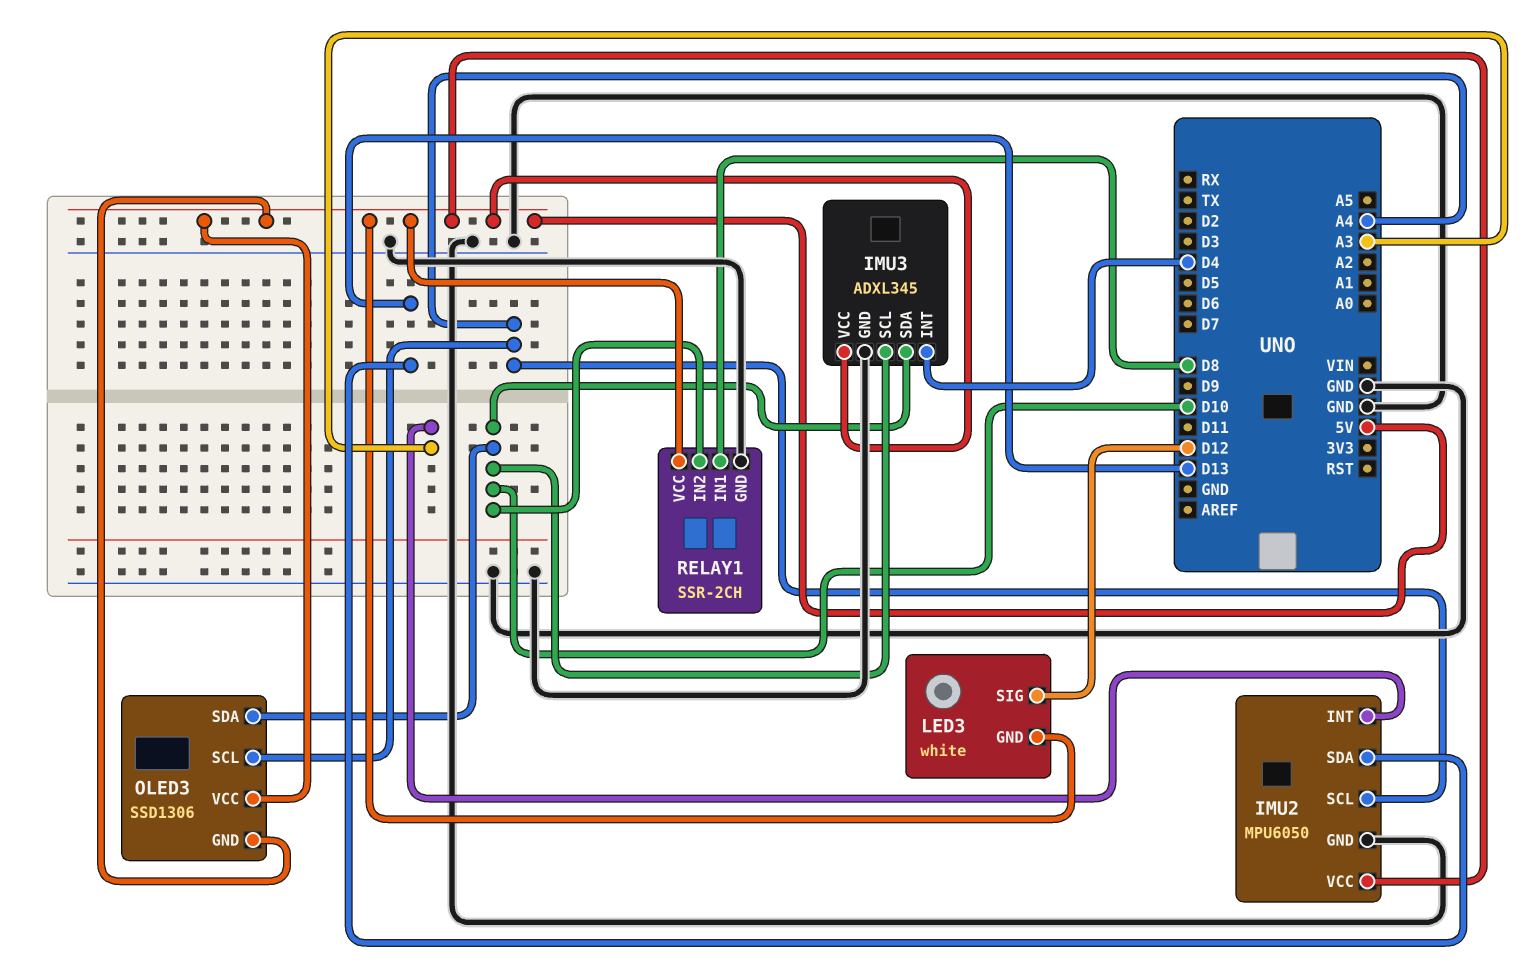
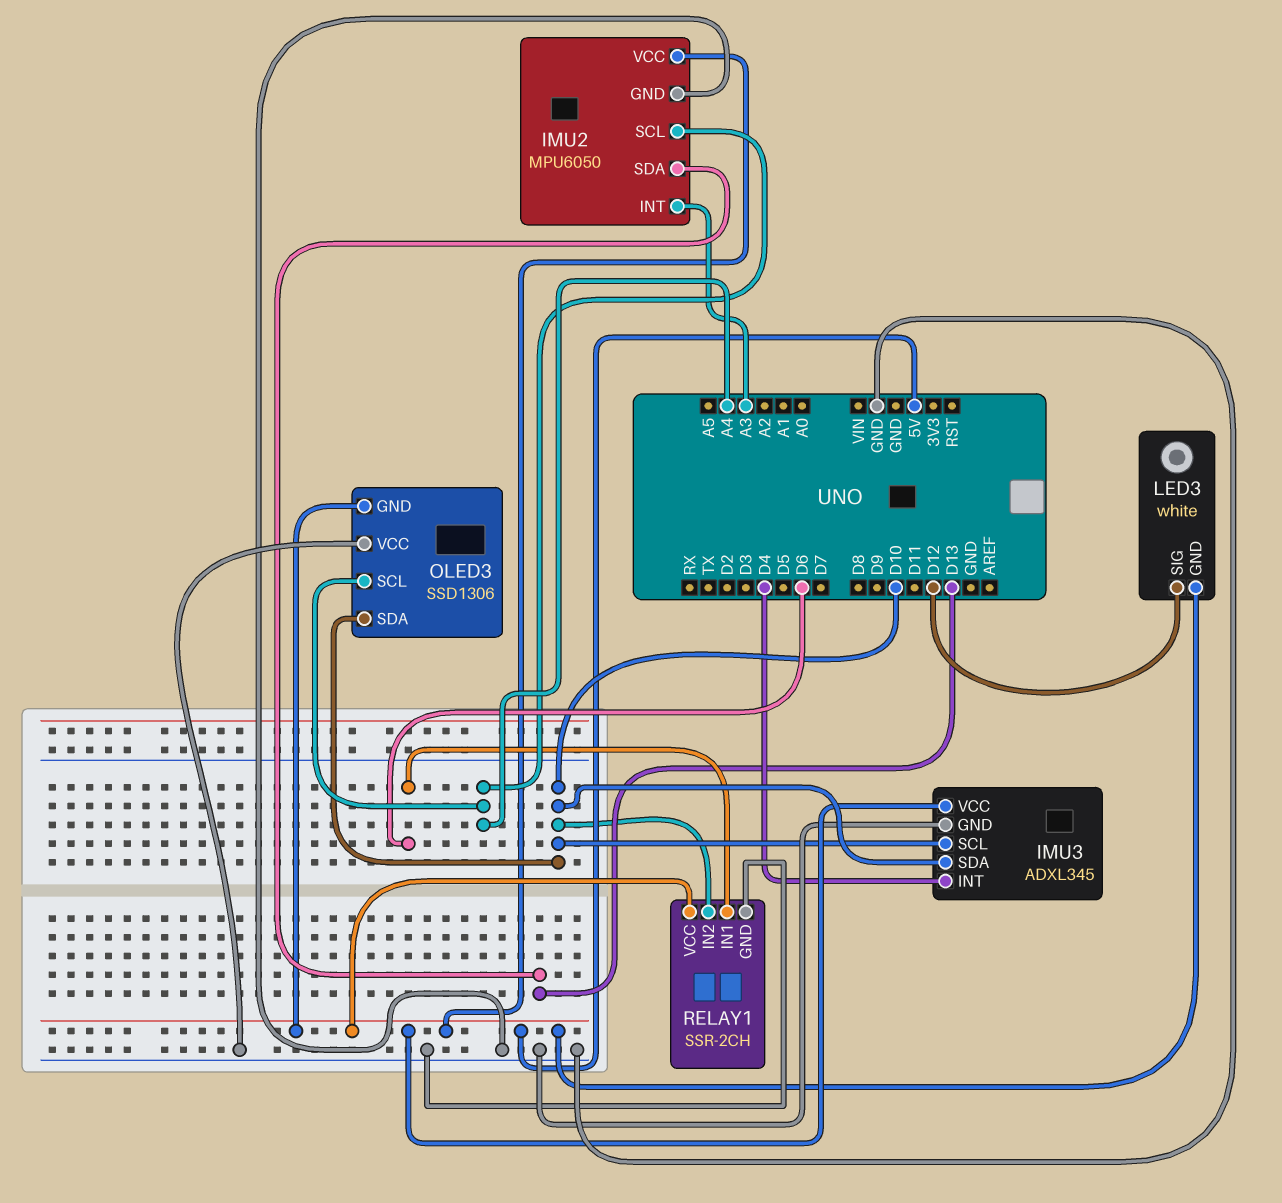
OLED3 pin VCC: 5V -> GND
RELAY1 pin IN1: D8 -> D6

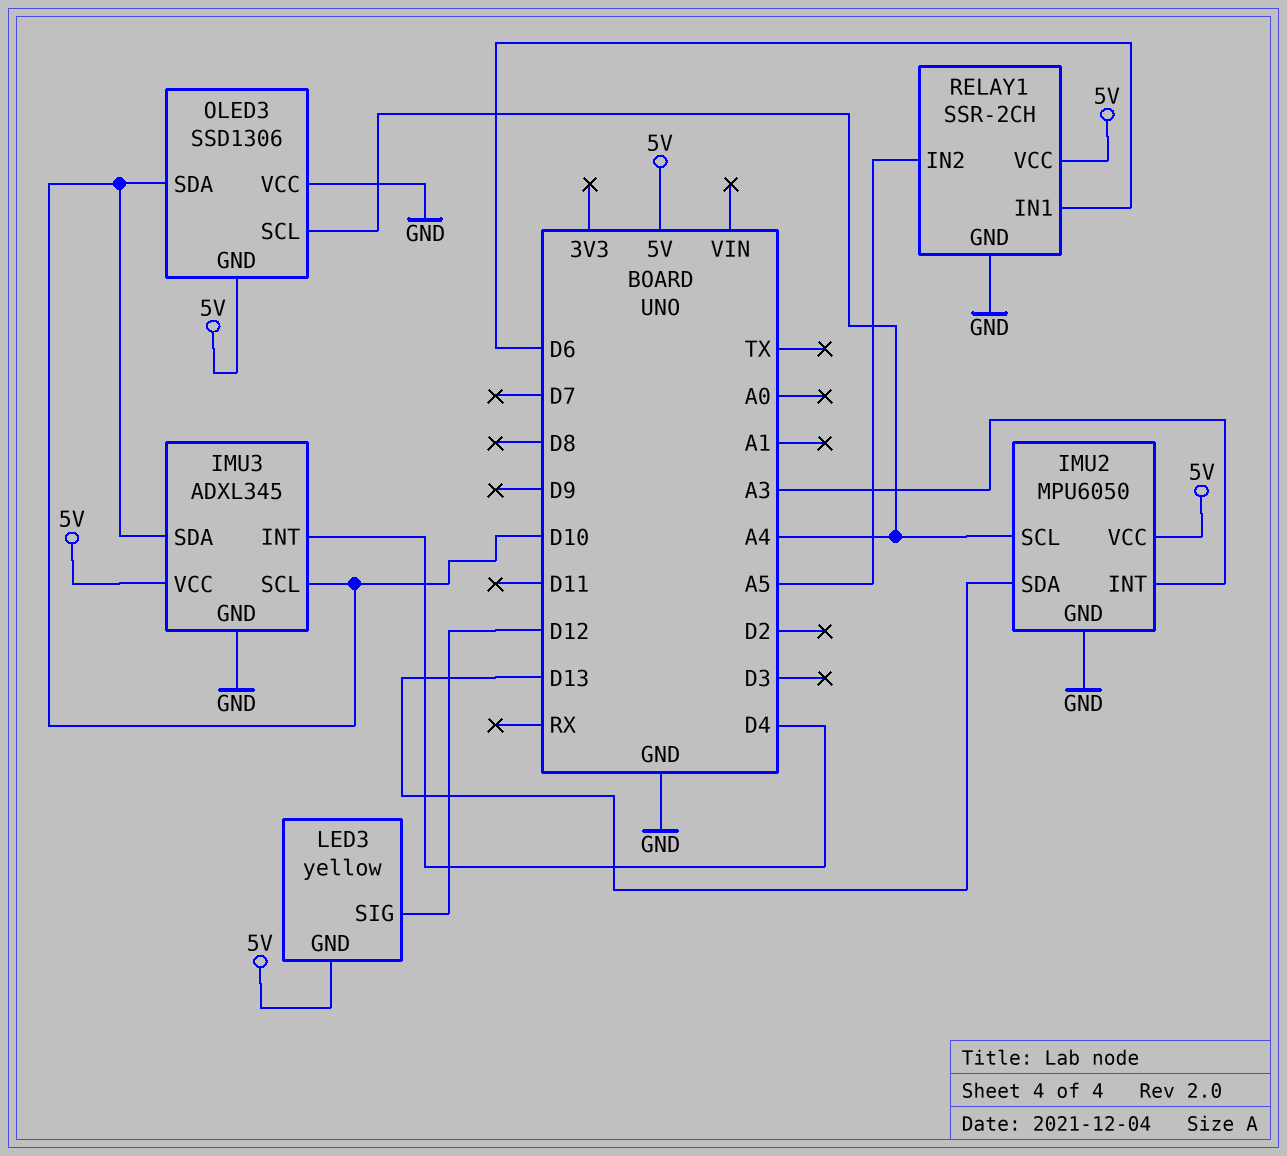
LED3: white -> yellow
RELAY1 pin IN2: D10 -> A5

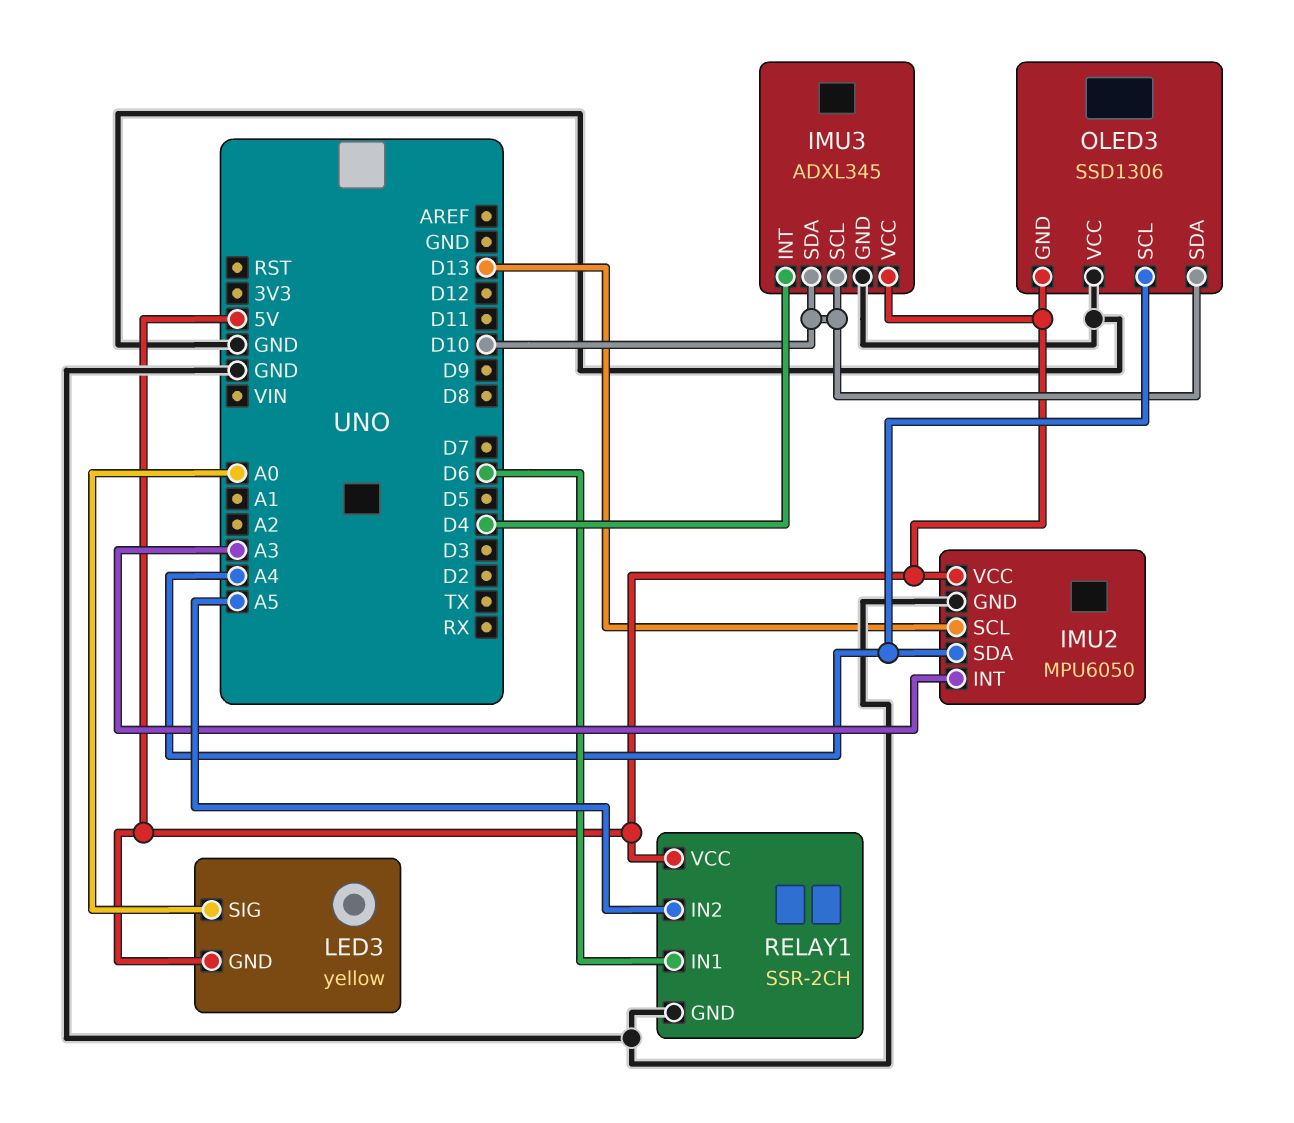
IMU2 pin SCL: A4 -> D13
IMU2 pin SDA: D13 -> A4
LED3 pin SIG: D12 -> A0

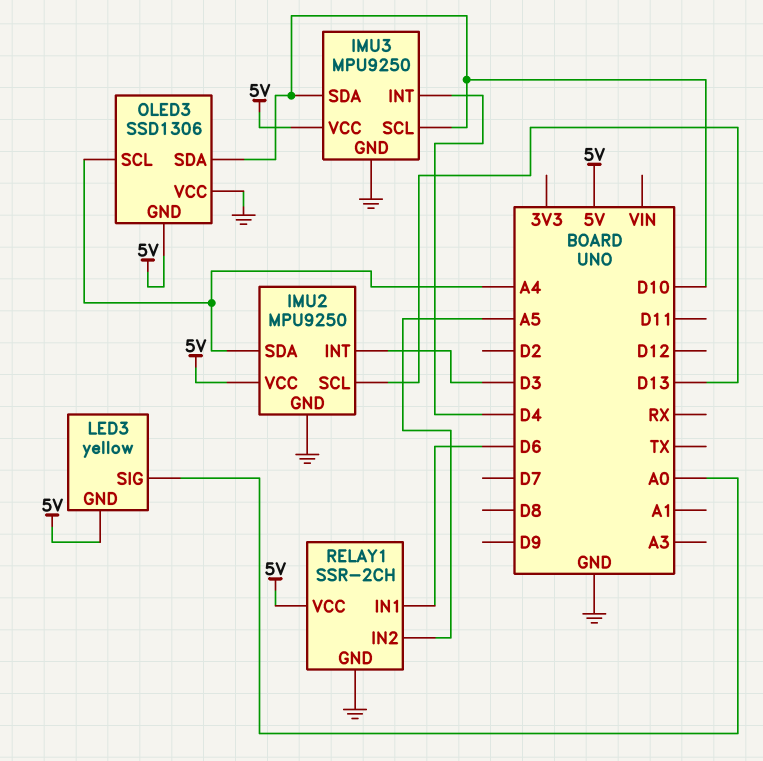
IMU2: MPU6050 -> MPU9250
IMU2 pin INT: A3 -> D3
IMU3: ADXL345 -> MPU9250

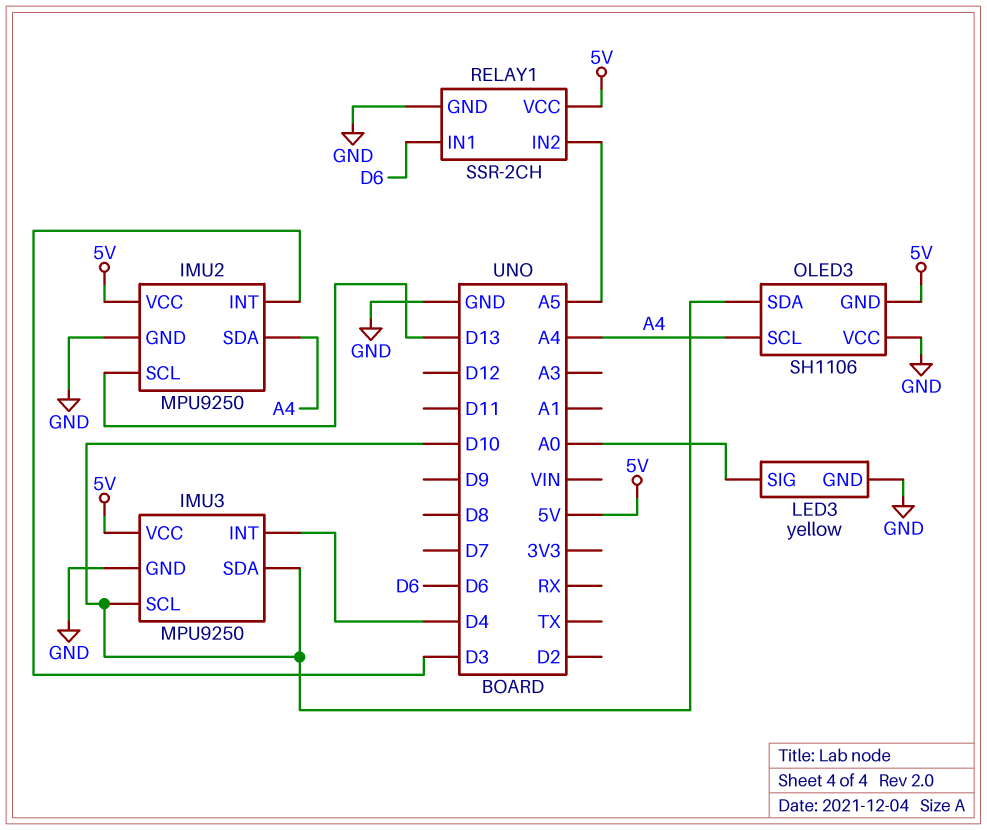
LED3 pin GND: 5V -> GND
OLED3: SSD1306 -> SH1106

